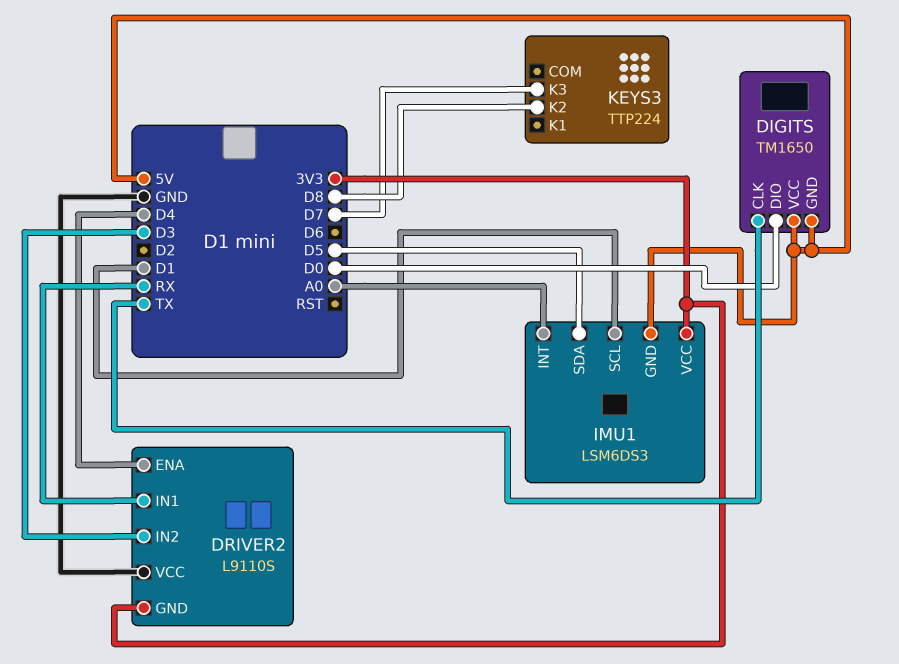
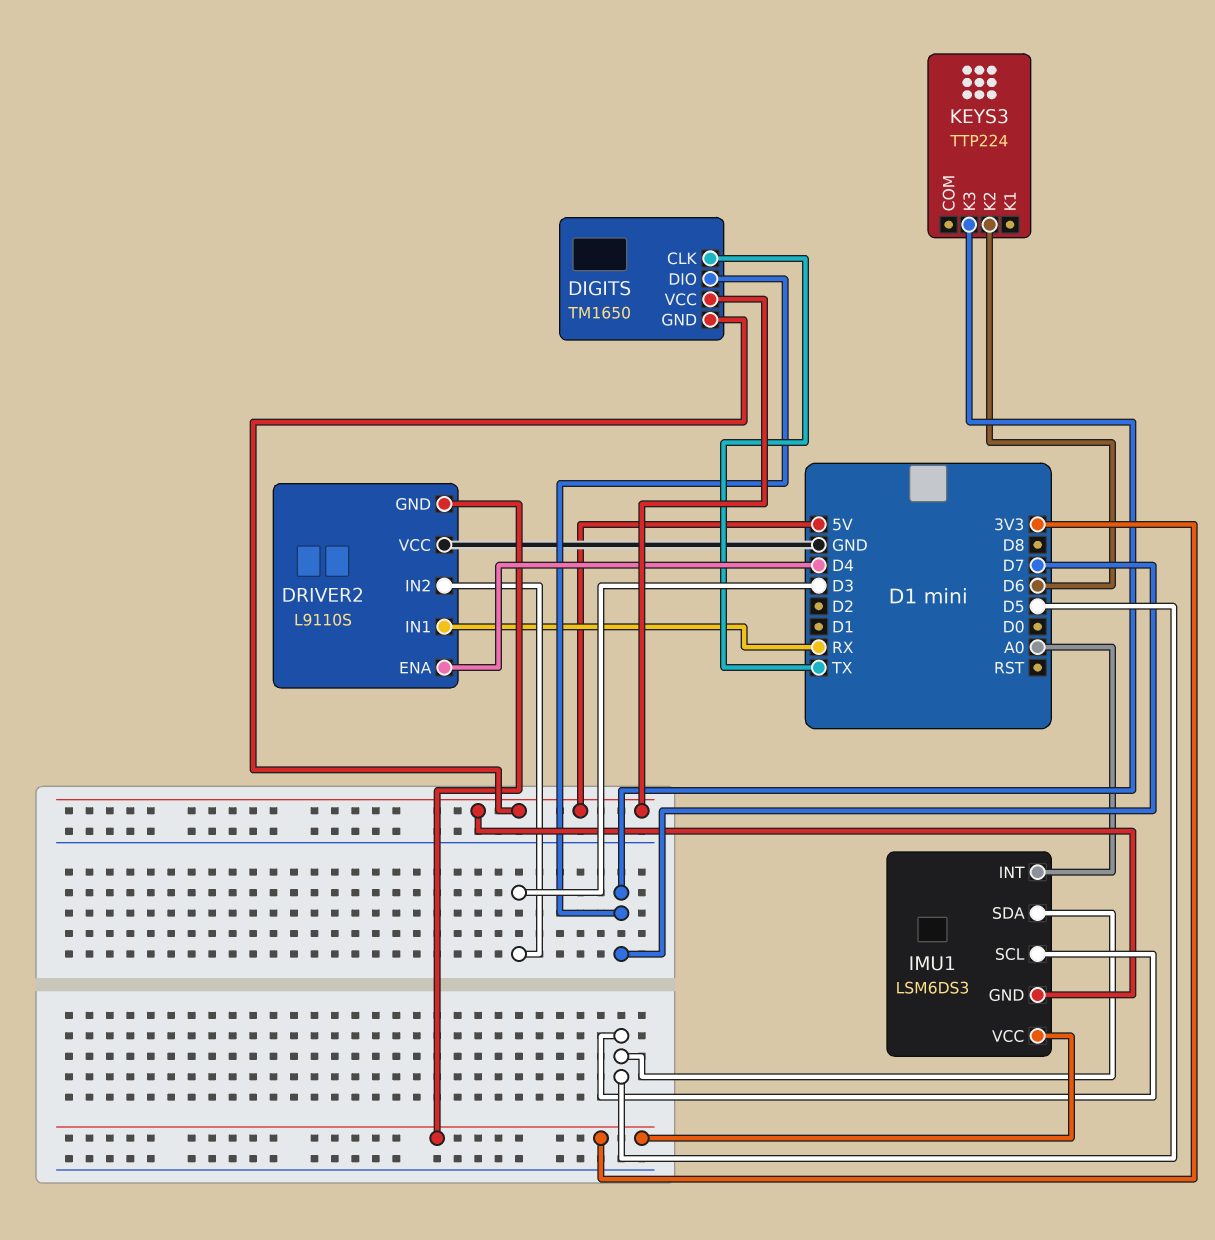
DIGITS pin DIO: D0 -> D7
IMU1 pin SCL: D1 -> D5
KEYS3 pin K2: D8 -> D6

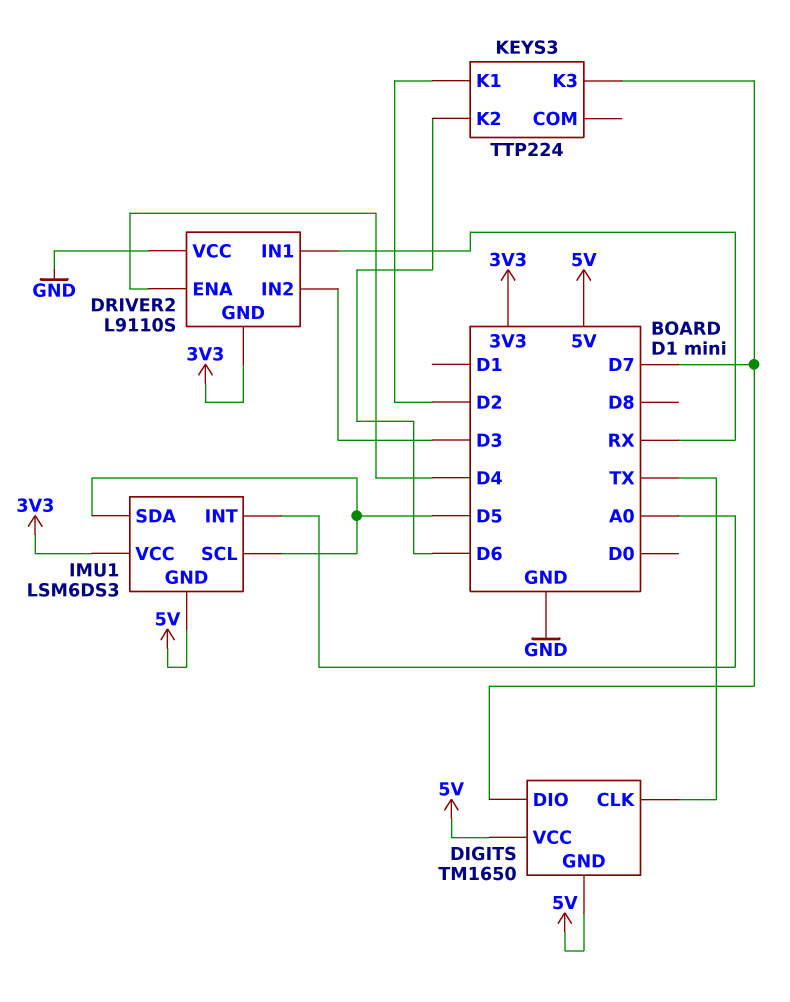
KEYS3 pin K1: none -> D2

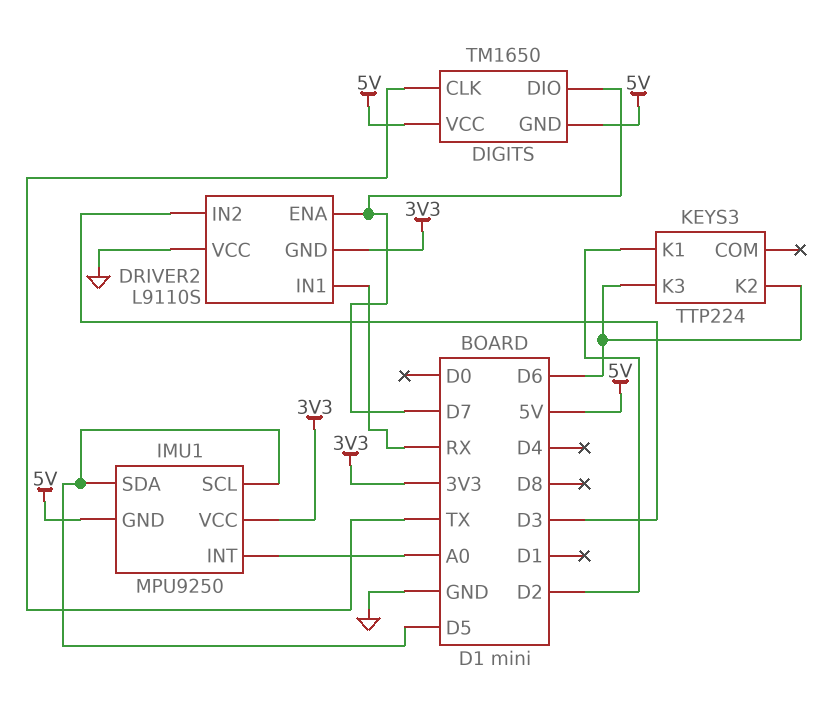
DRIVER2 pin ENA: D4 -> D7
IMU1: LSM6DS3 -> MPU9250
KEYS3 pin K3: D7 -> D6

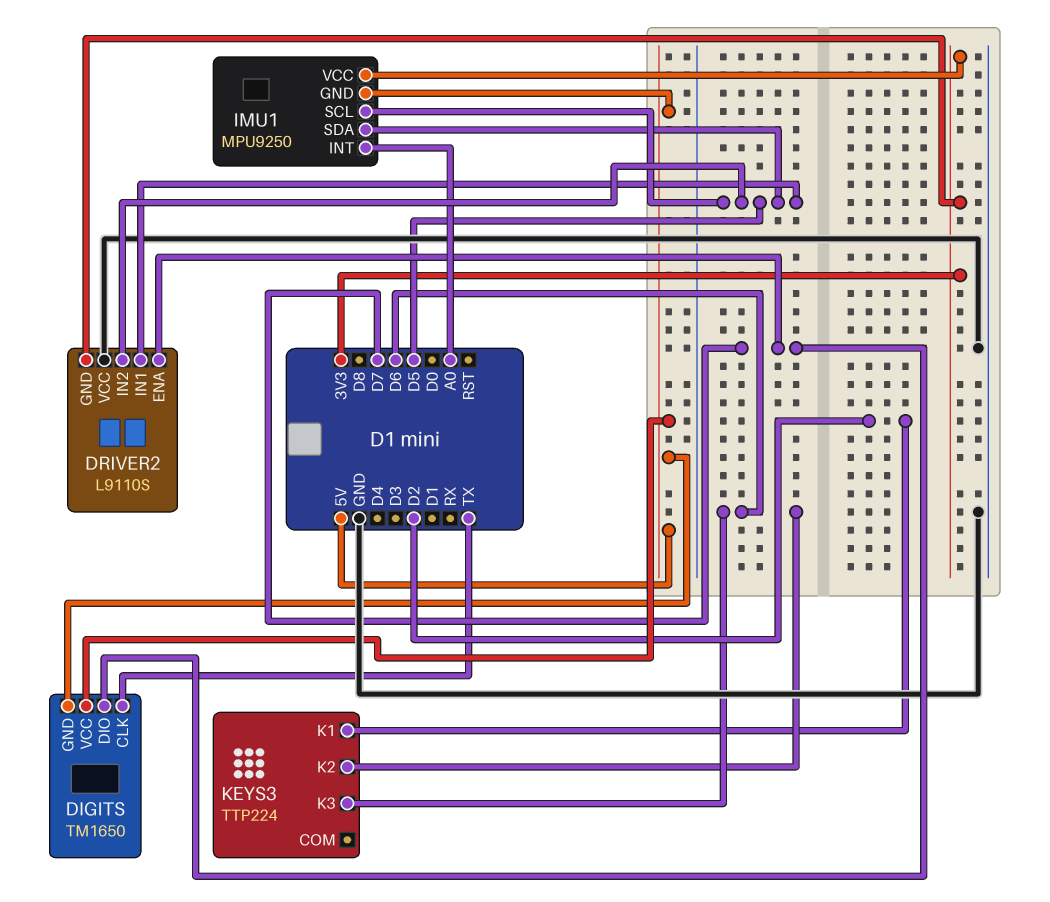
DRIVER2 pin IN1: RX -> D5
DRIVER2 pin IN2: D3 -> D5

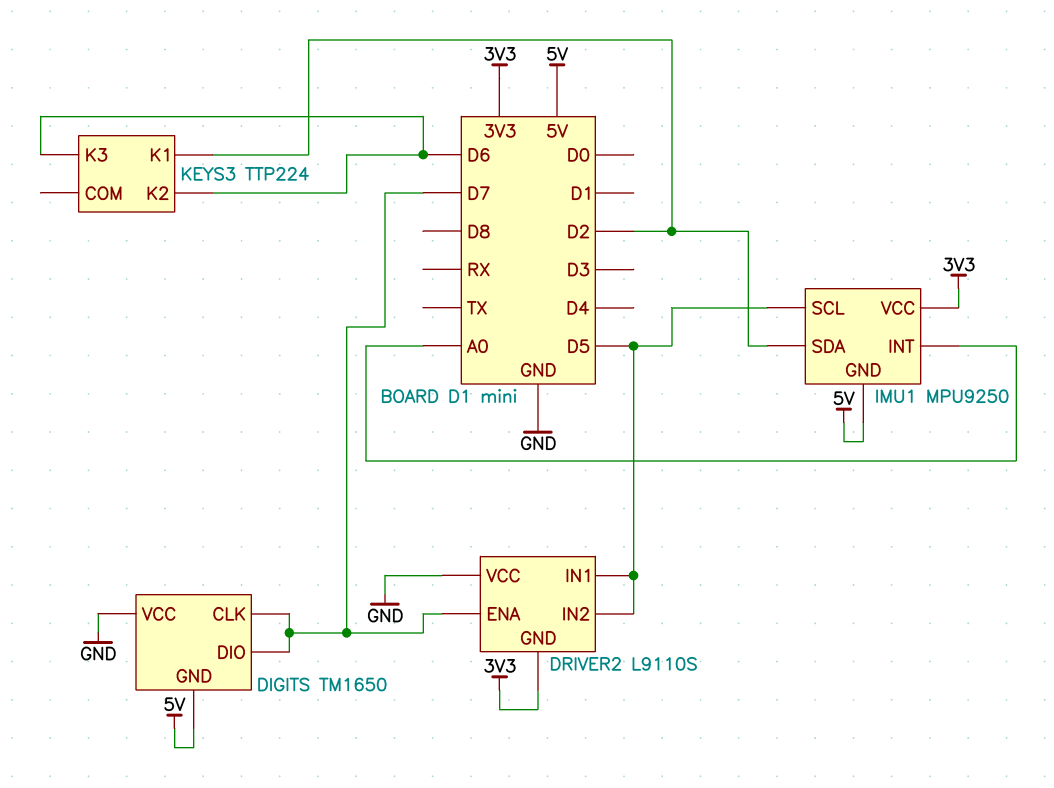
DIGITS pin CLK: TX -> D7
DIGITS pin VCC: 5V -> GND
IMU1 pin SDA: D5 -> D2

